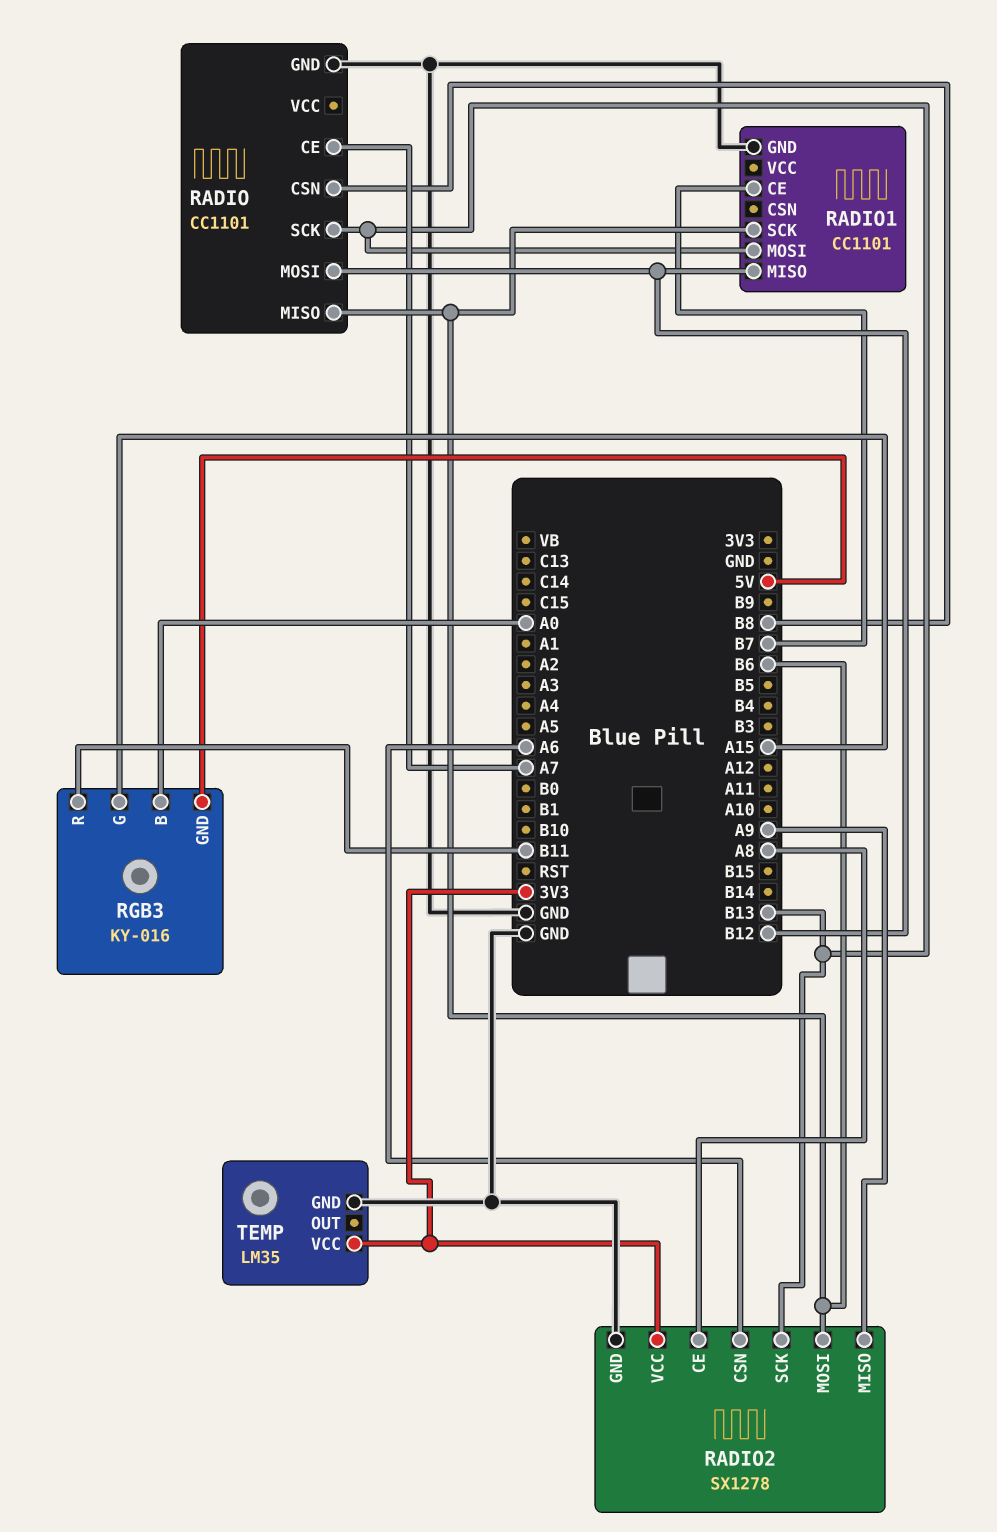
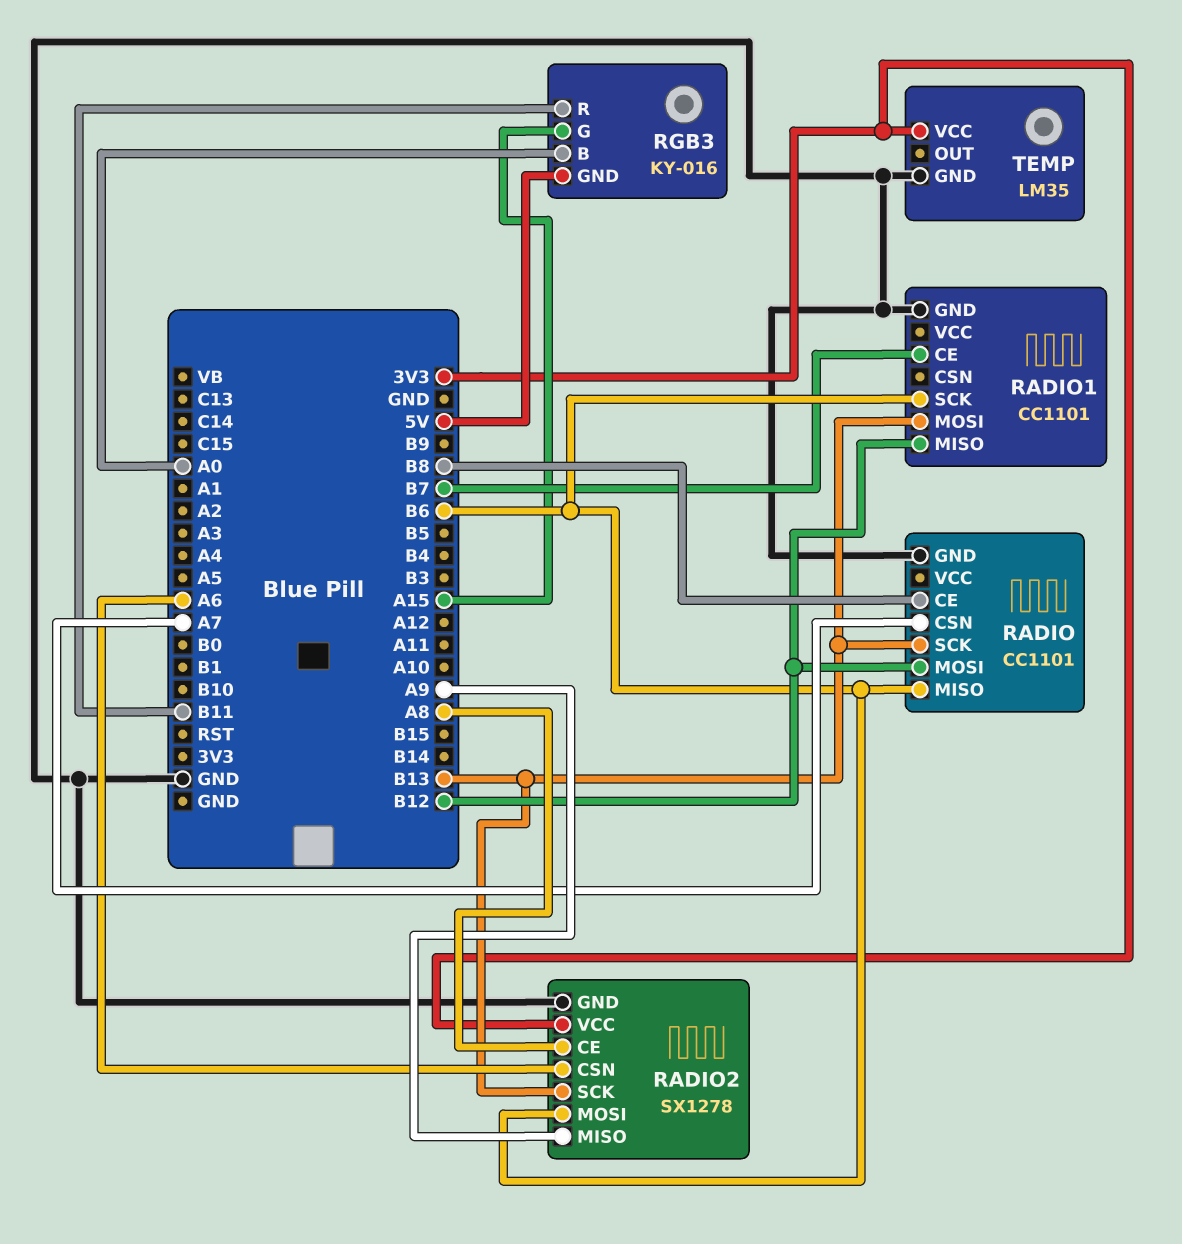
RADIO pin CE: A7 -> B8
RADIO pin CSN: B8 -> A7

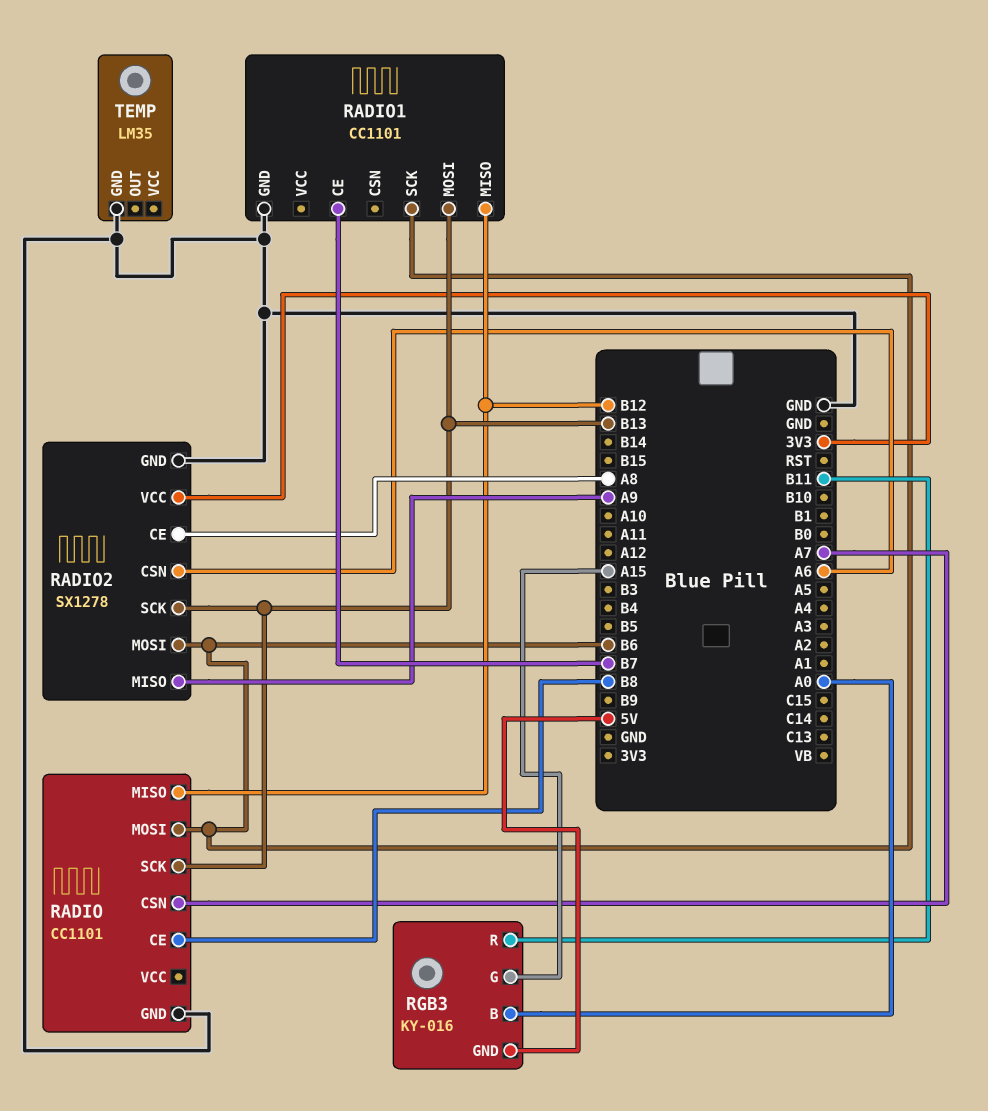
RADIO pin MISO: B6 -> B12
RADIO pin MOSI: B12 -> B6
TEMP pin VCC: 3V3 -> none

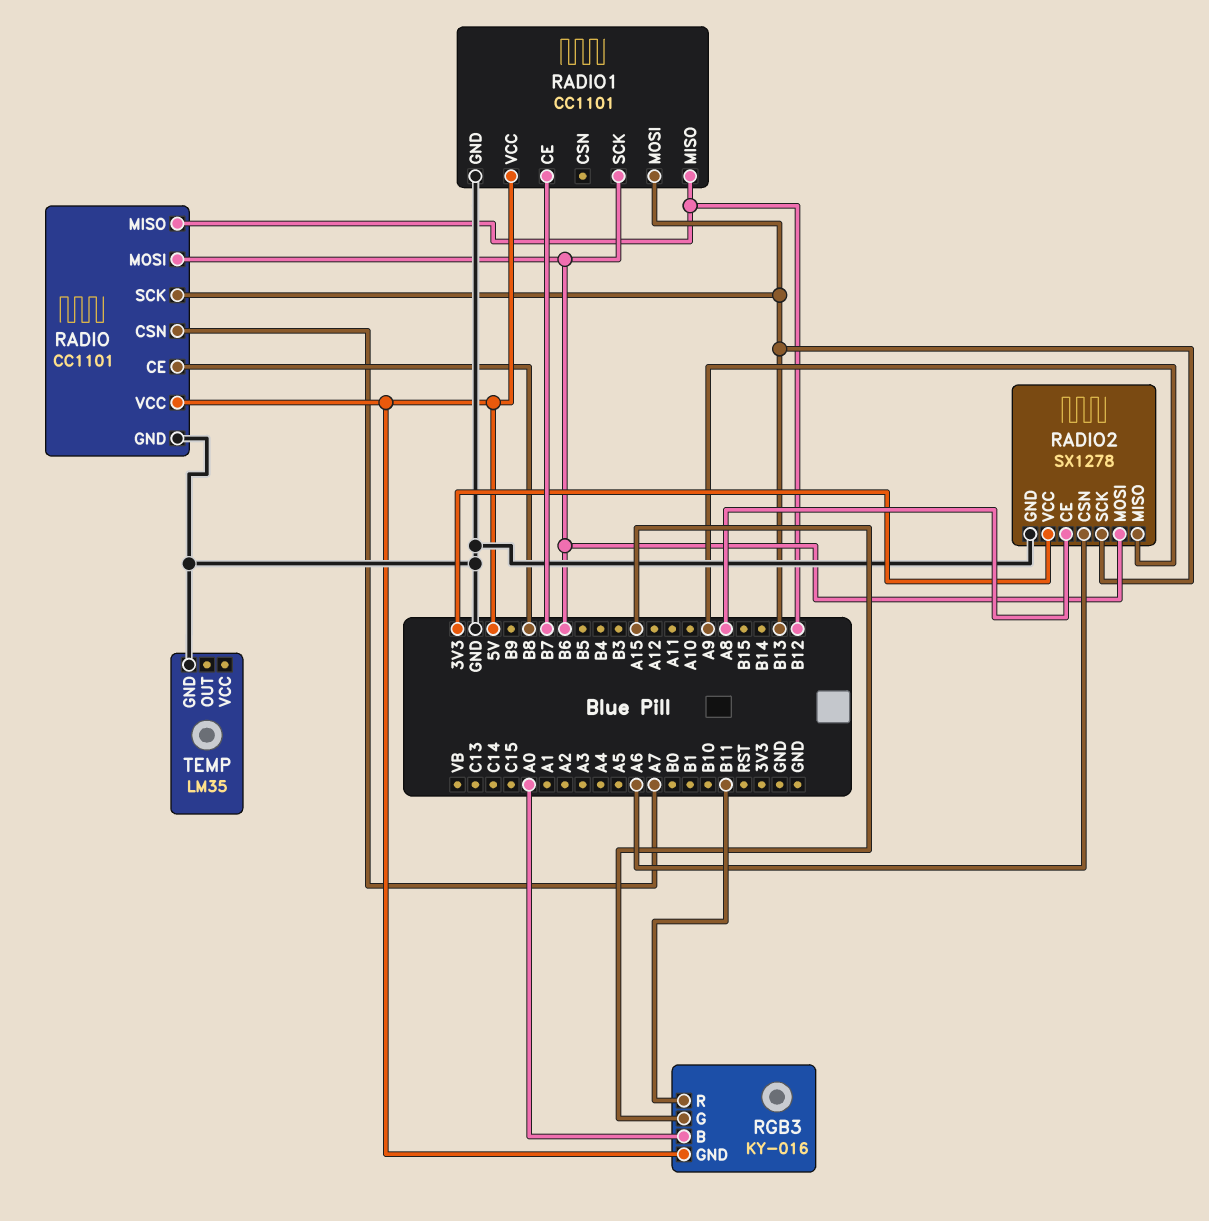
RADIO pin VCC: none -> 5V
RADIO1 pin VCC: none -> 5V

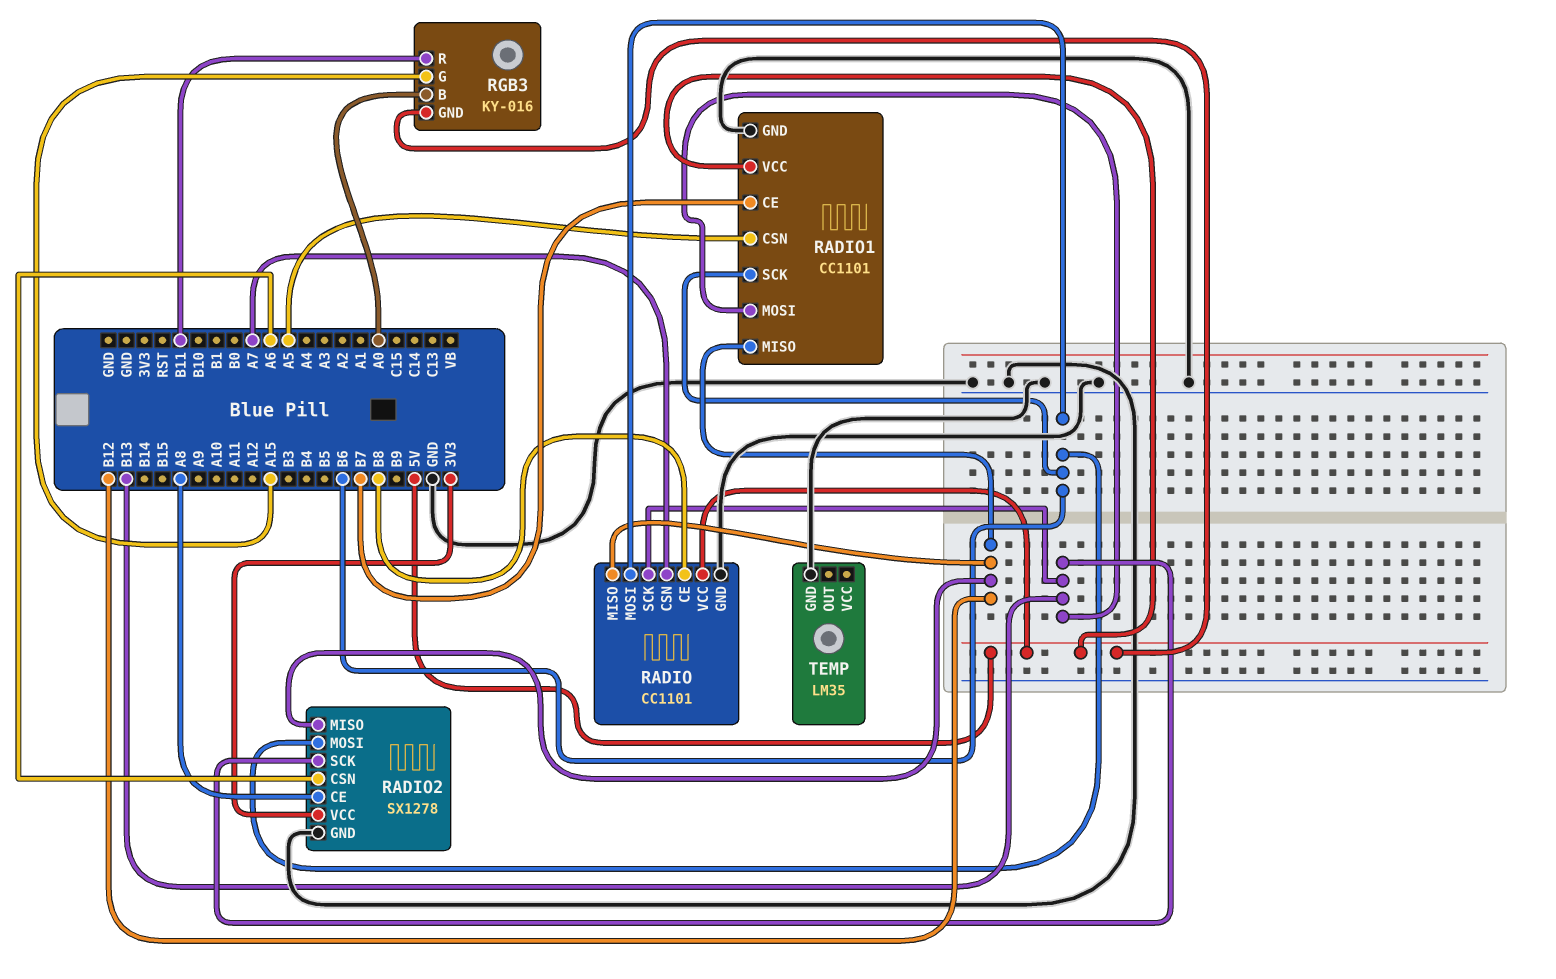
RADIO1 pin CSN: none -> A5
RADIO2 pin MISO: A9 -> B12

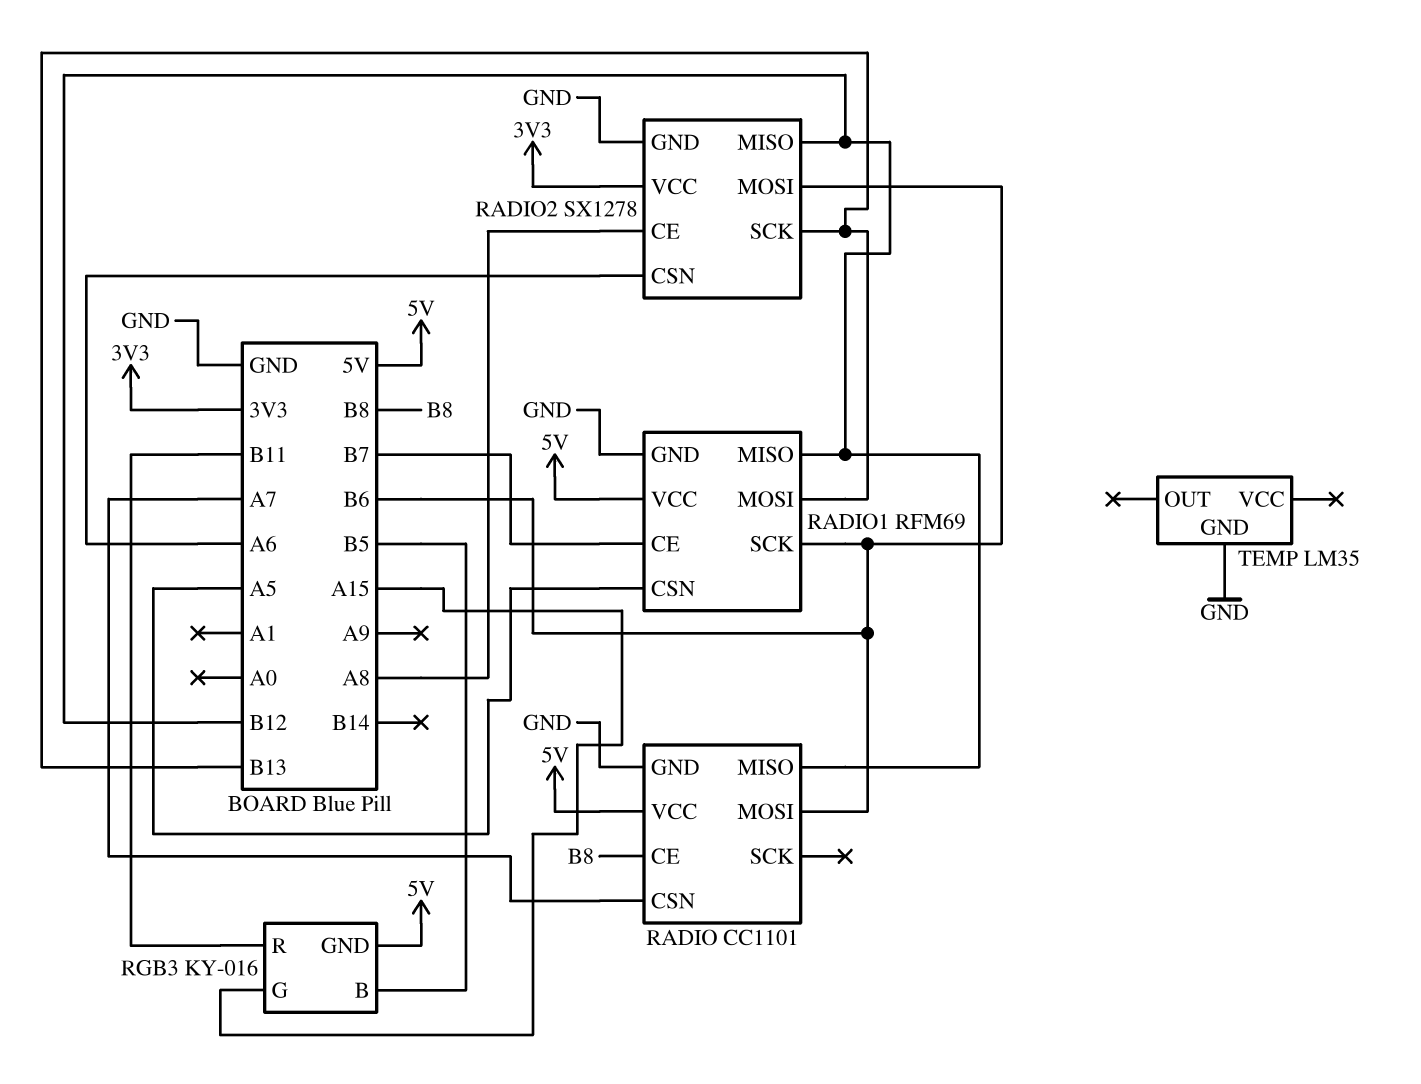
RADIO pin SCK: B13 -> none
RADIO1: CC1101 -> RFM69
RGB3 pin B: A0 -> B5

